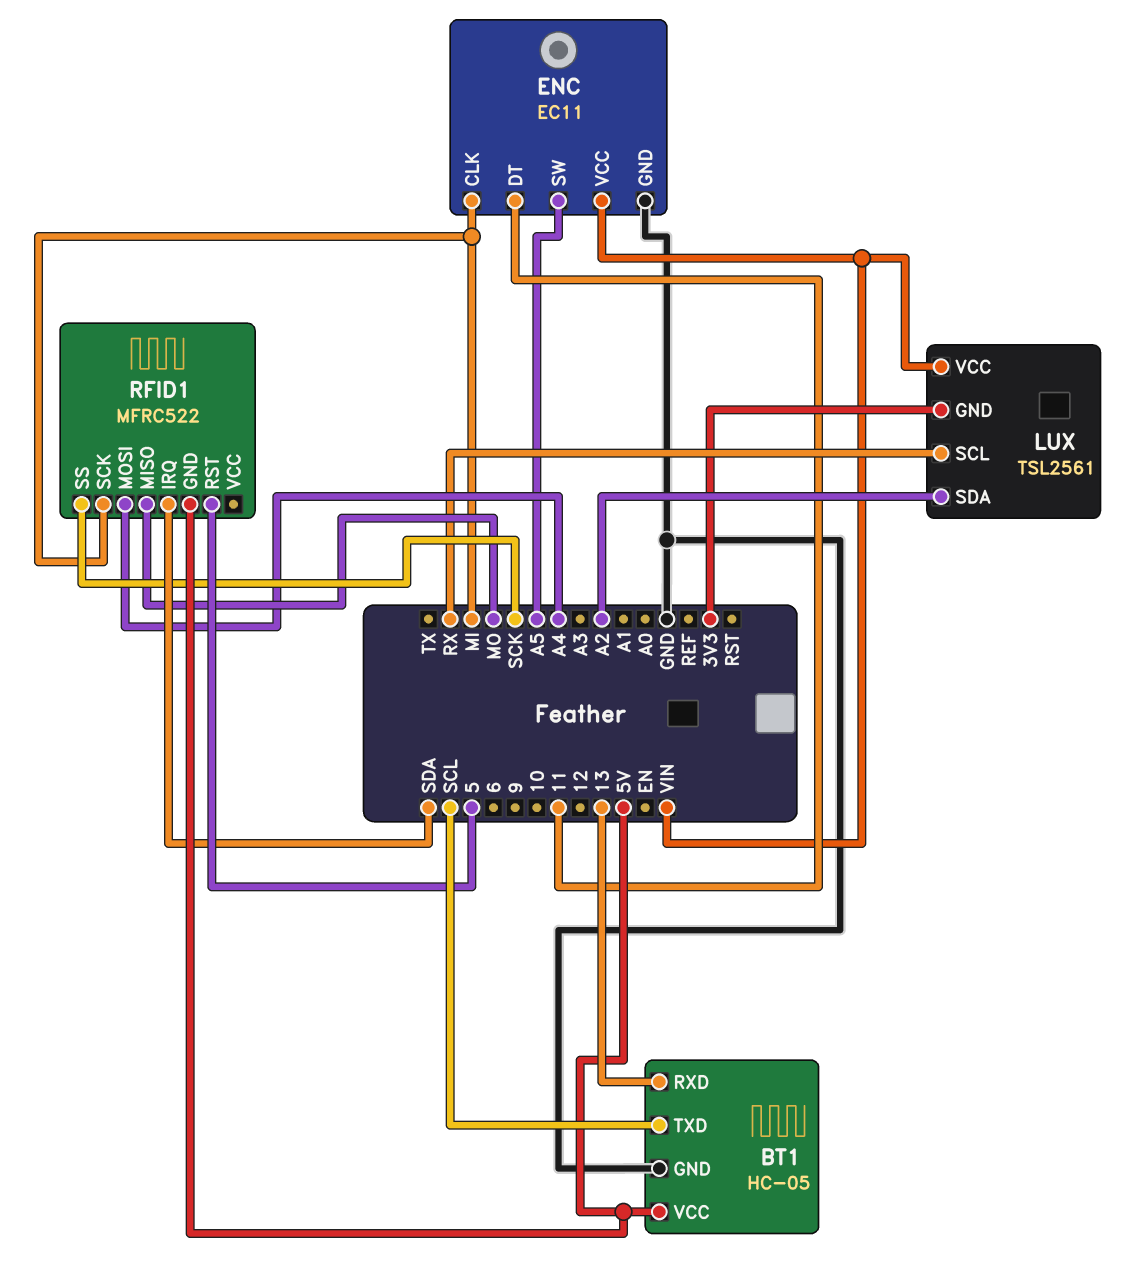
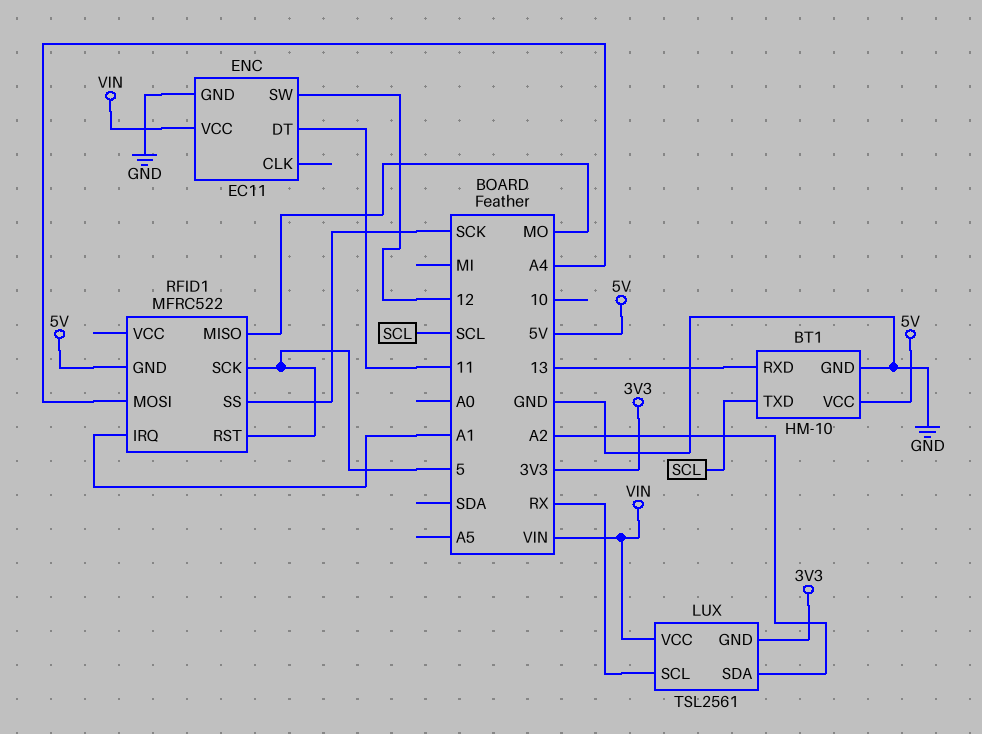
BT1: HC-05 -> HM-10
ENC pin CLK: MI -> none
ENC pin SW: A5 -> 12
RFID1 pin IRQ: SDA -> A1
RFID1 pin SCK: MI -> 5

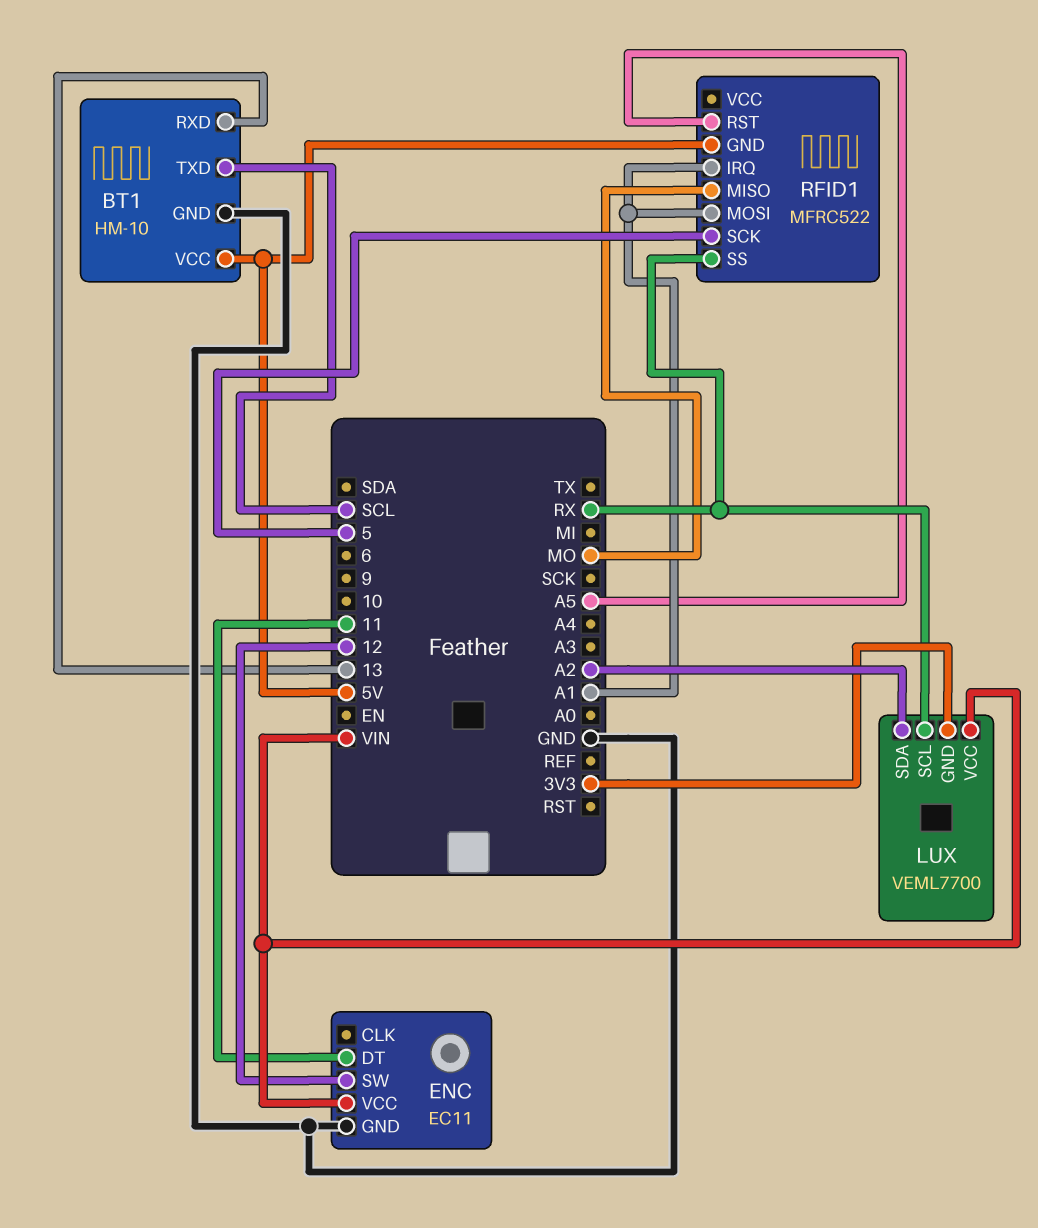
LUX: TSL2561 -> VEML7700
RFID1 pin MOSI: A4 -> A1
RFID1 pin RST: 5 -> A5
RFID1 pin SS: SCK -> RX

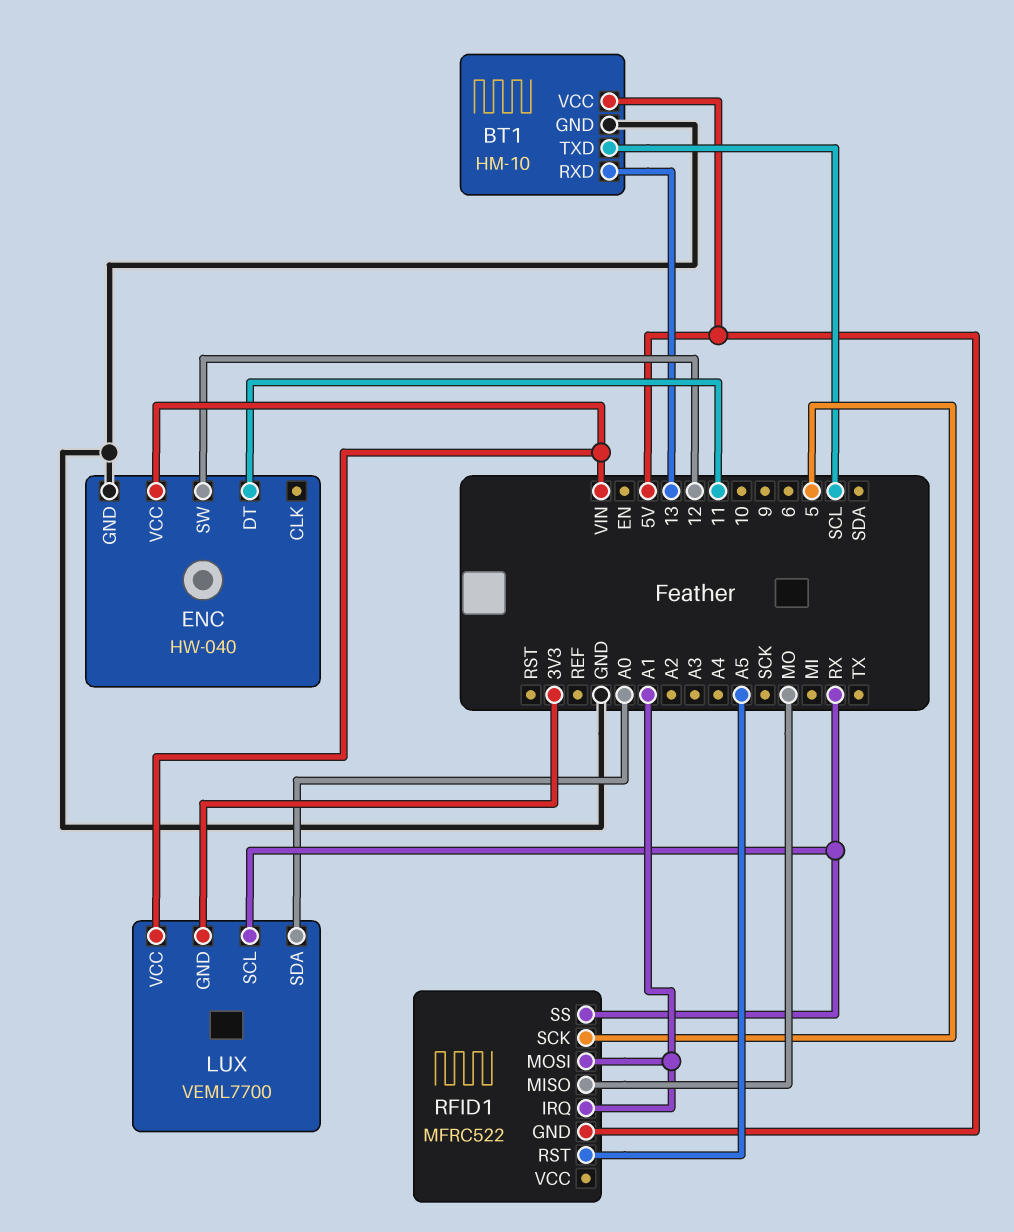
ENC: EC11 -> HW-040
LUX pin SDA: A2 -> A0

